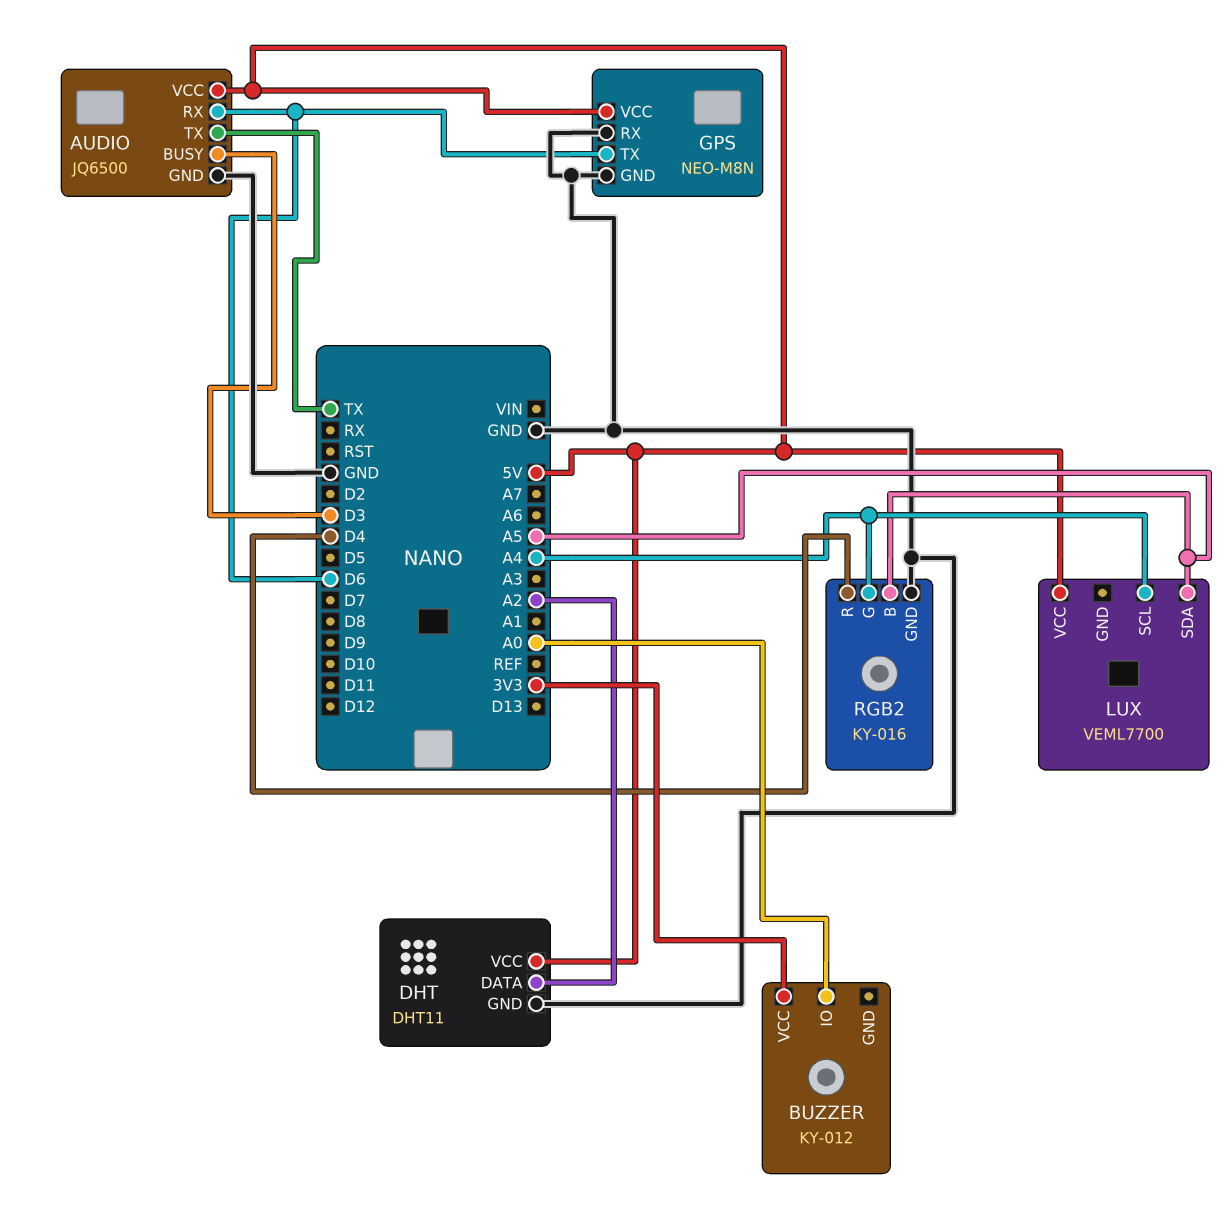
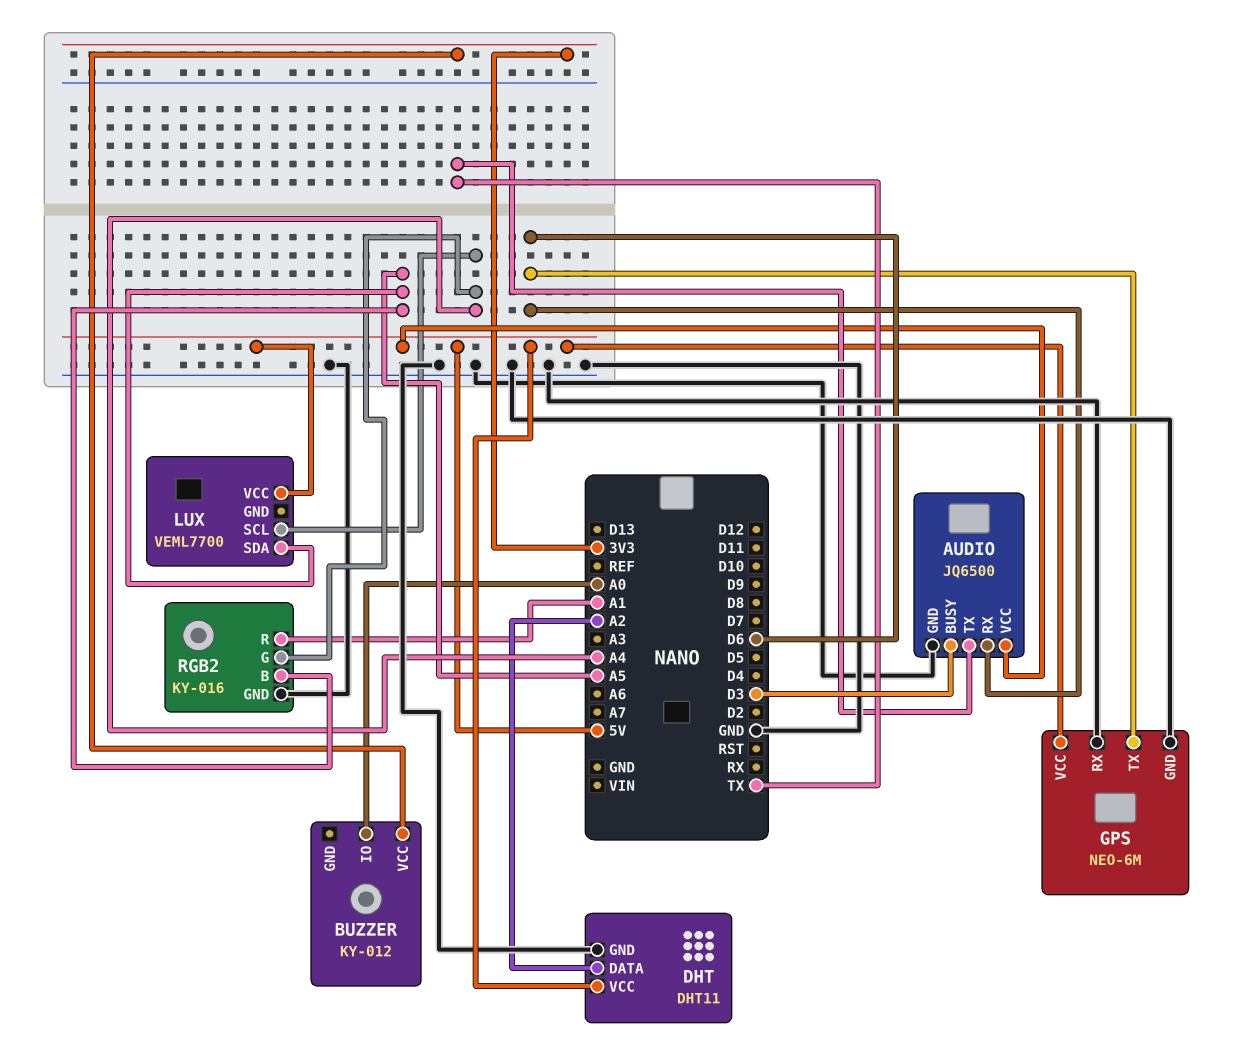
GPS: NEO-M8N -> NEO-6M
RGB2 pin R: D4 -> A1

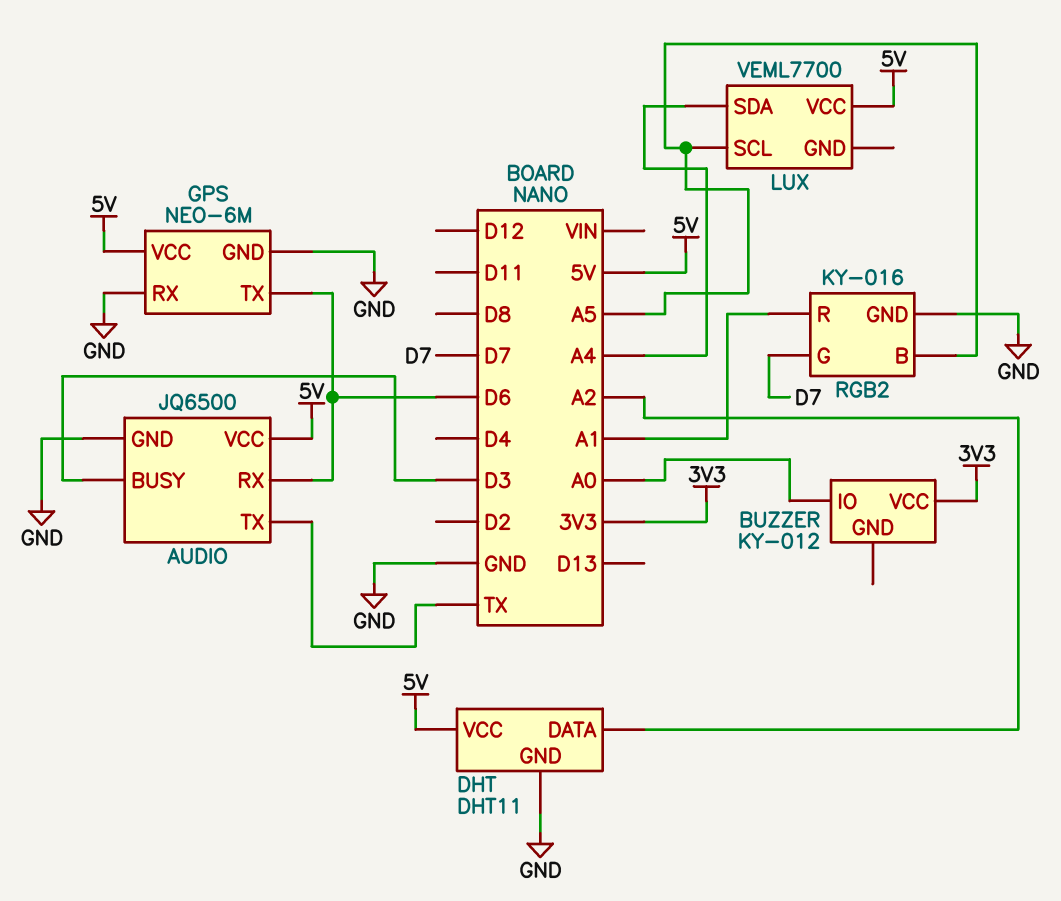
LUX pin SCL: A4 -> A5
LUX pin SDA: A5 -> A4
RGB2 pin G: A4 -> D7

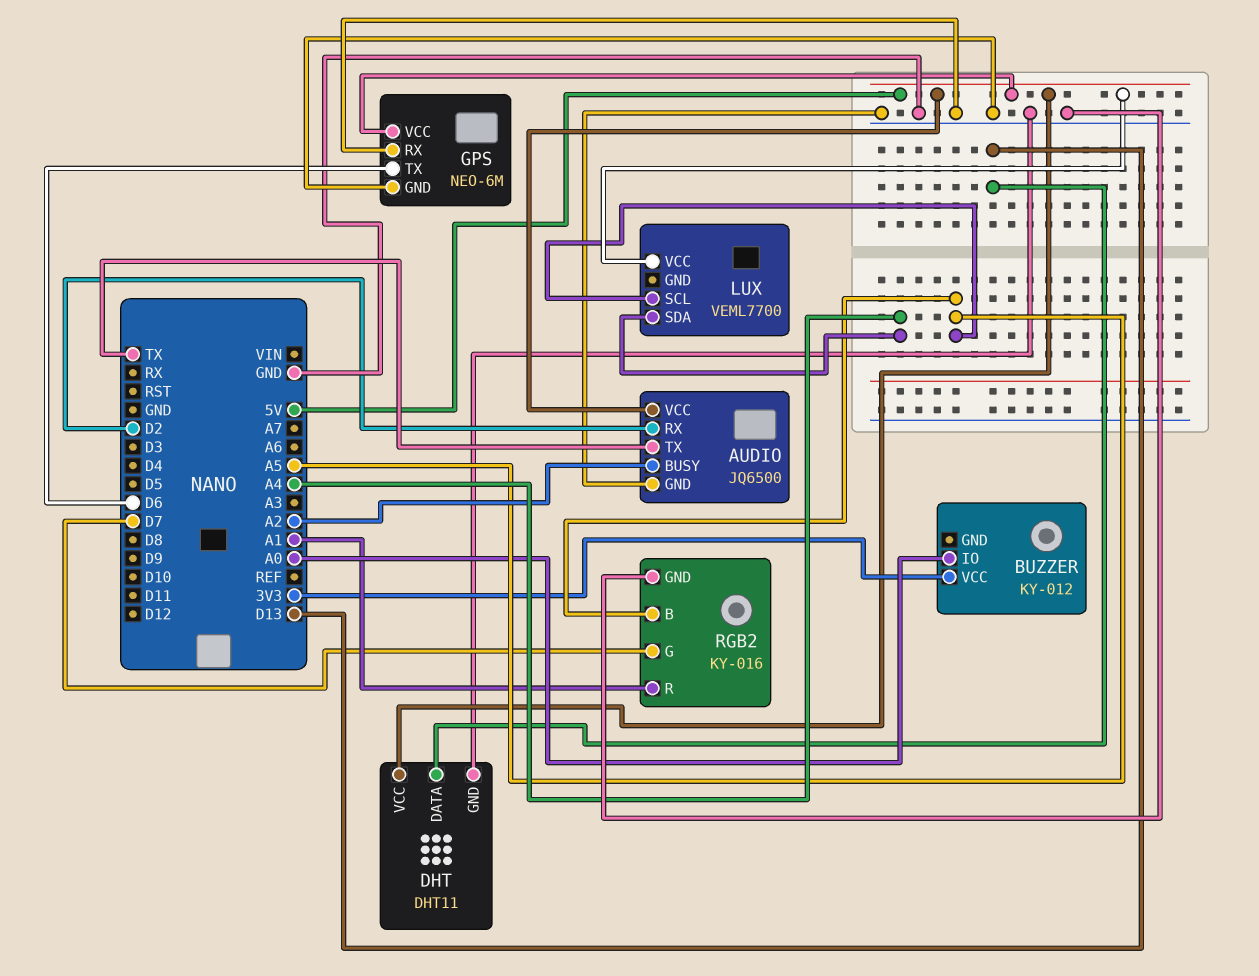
AUDIO pin BUSY: D3 -> A2
AUDIO pin RX: D6 -> D2
DHT pin DATA: A2 -> D13

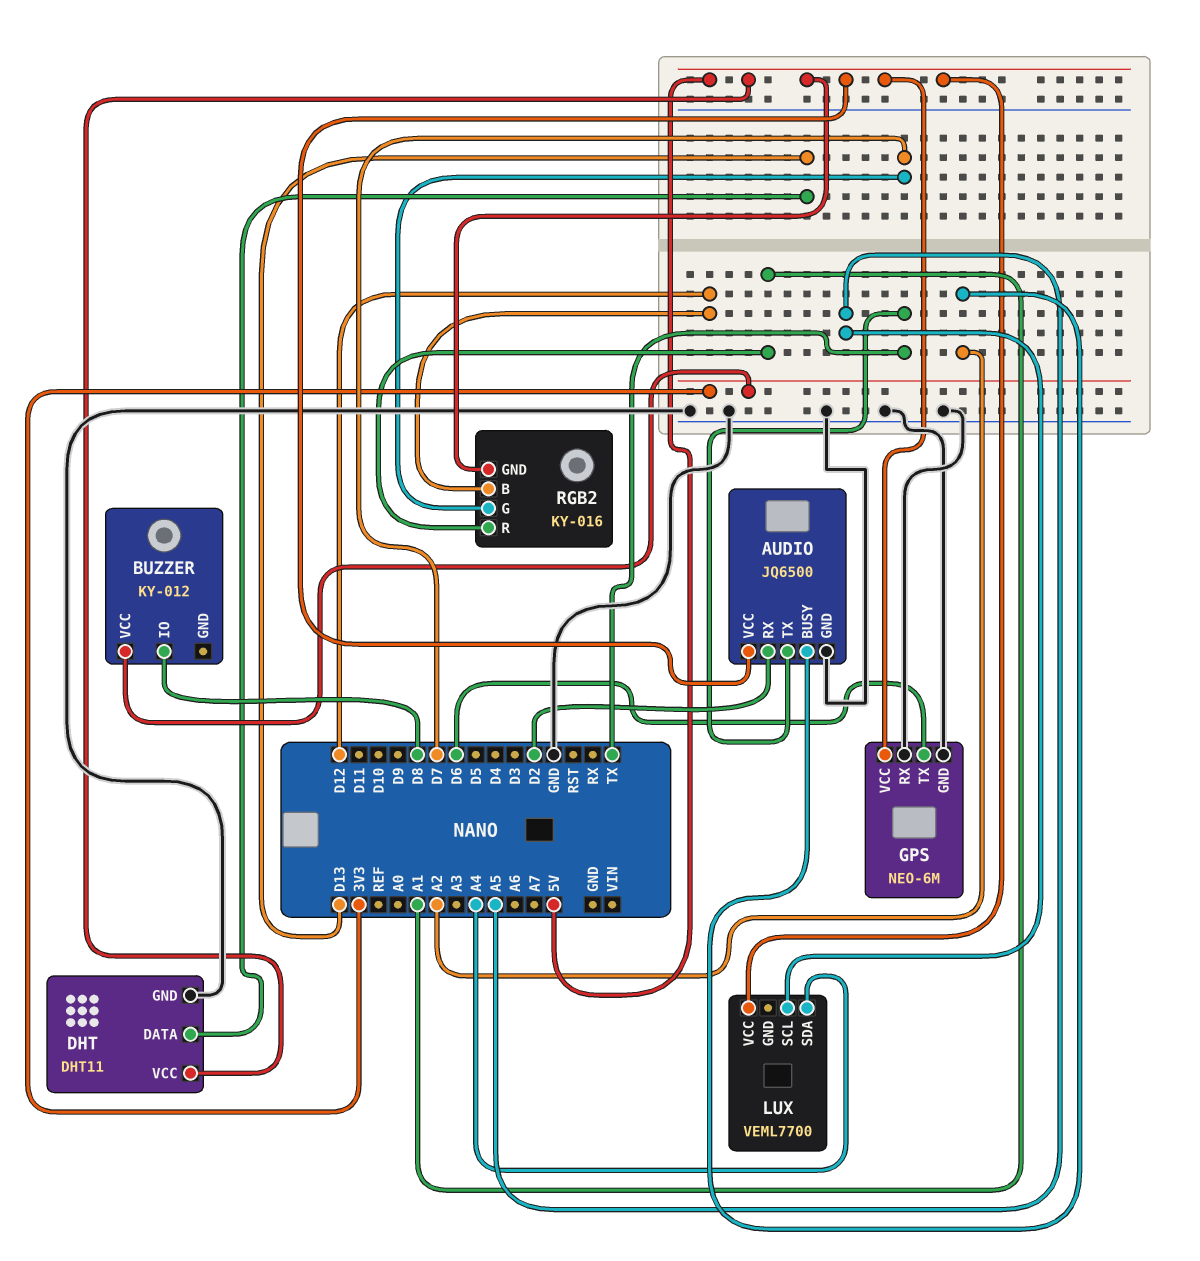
BUZZER pin IO: A0 -> D8
RGB2 pin B: A5 -> D12
RGB2 pin GND: GND -> 5V

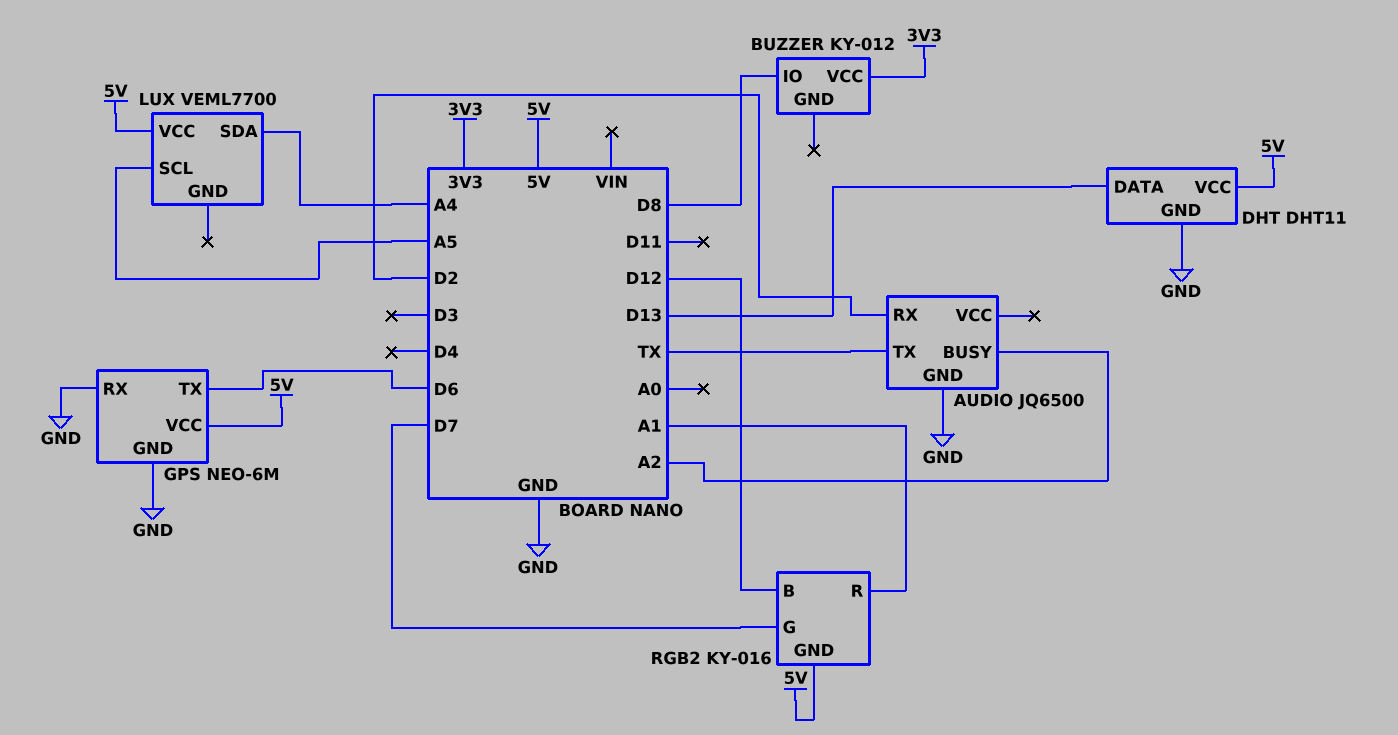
AUDIO pin VCC: 5V -> none

